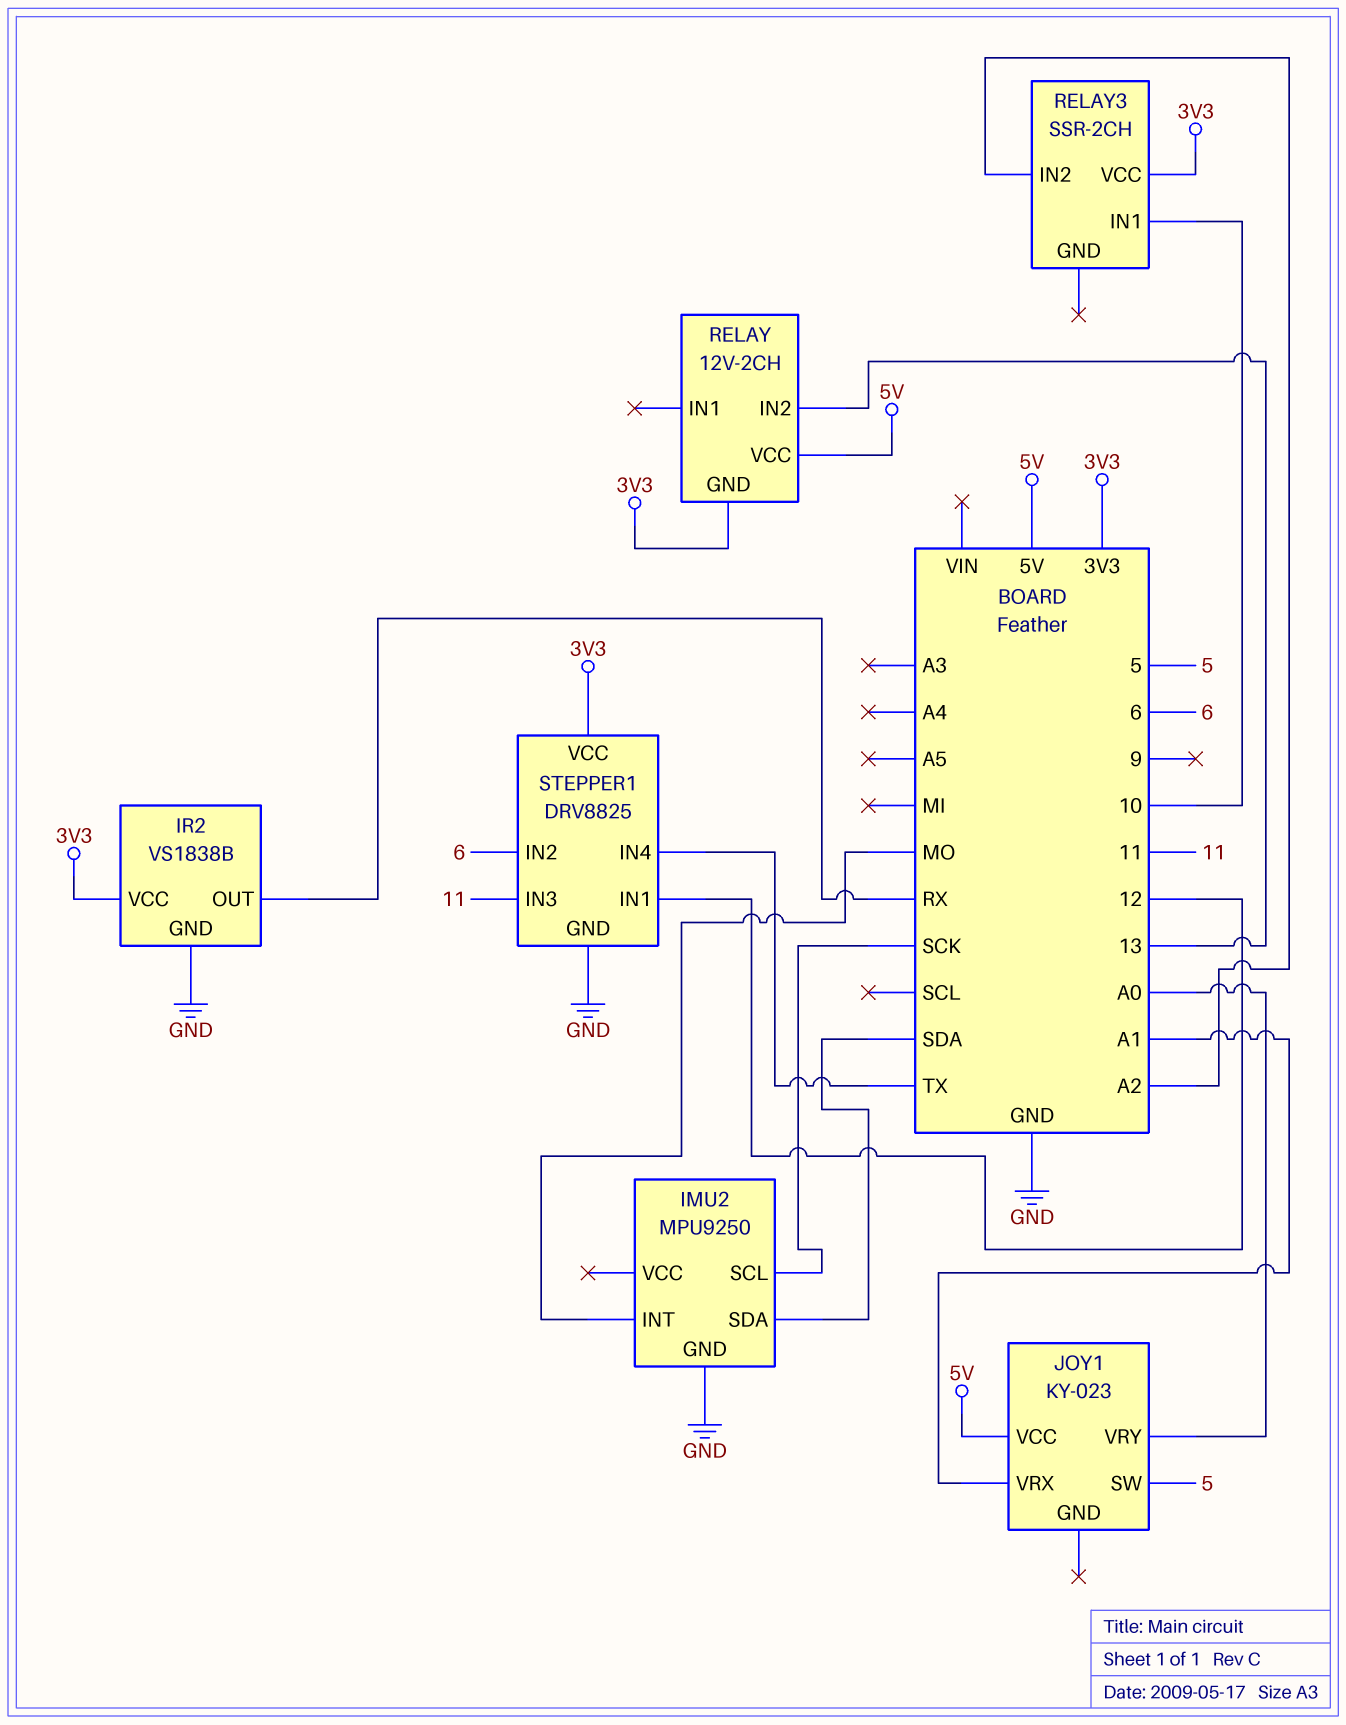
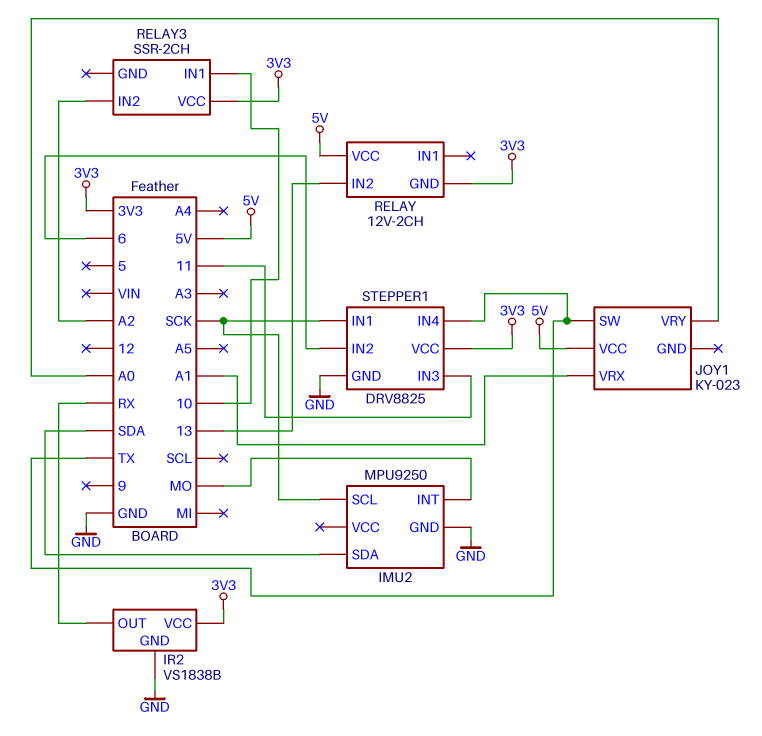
JOY1 pin SW: 5 -> TX
STEPPER1 pin IN1: 12 -> SCK

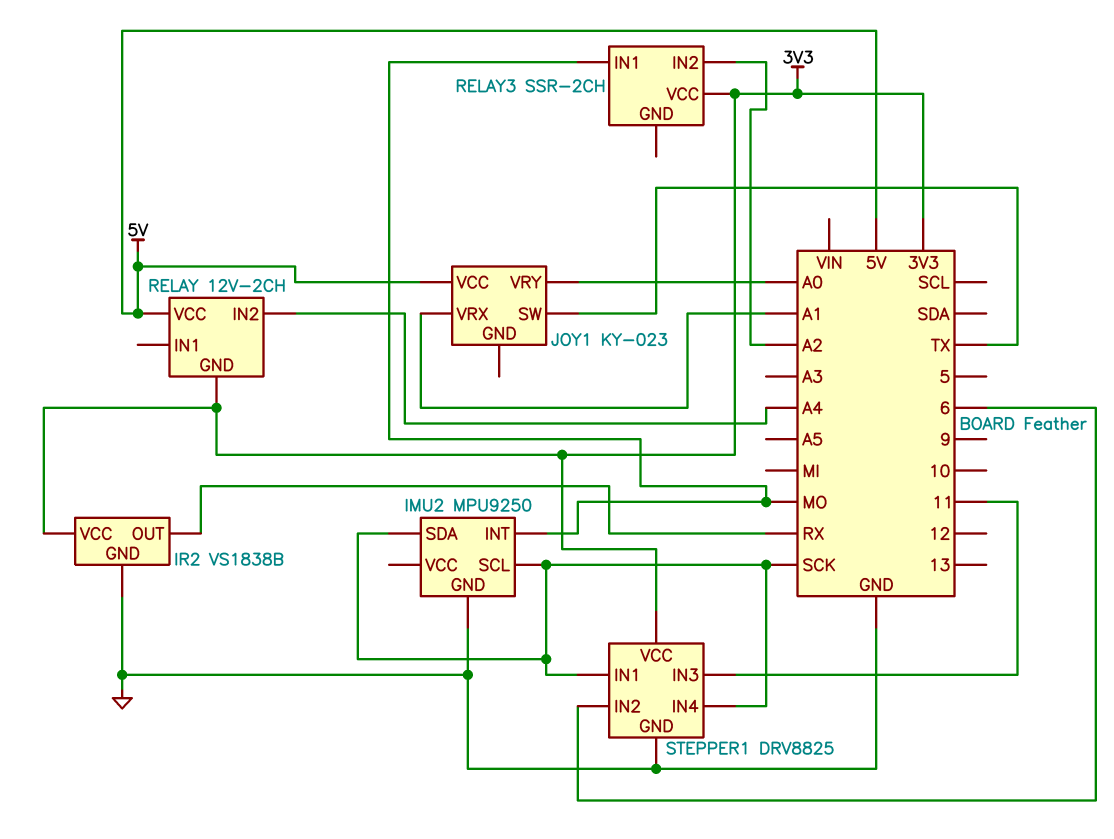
IMU2 pin SDA: SDA -> SCK
RELAY pin IN2: 13 -> A4
RELAY3 pin IN1: 10 -> MO
STEPPER1 pin IN4: TX -> SCK

